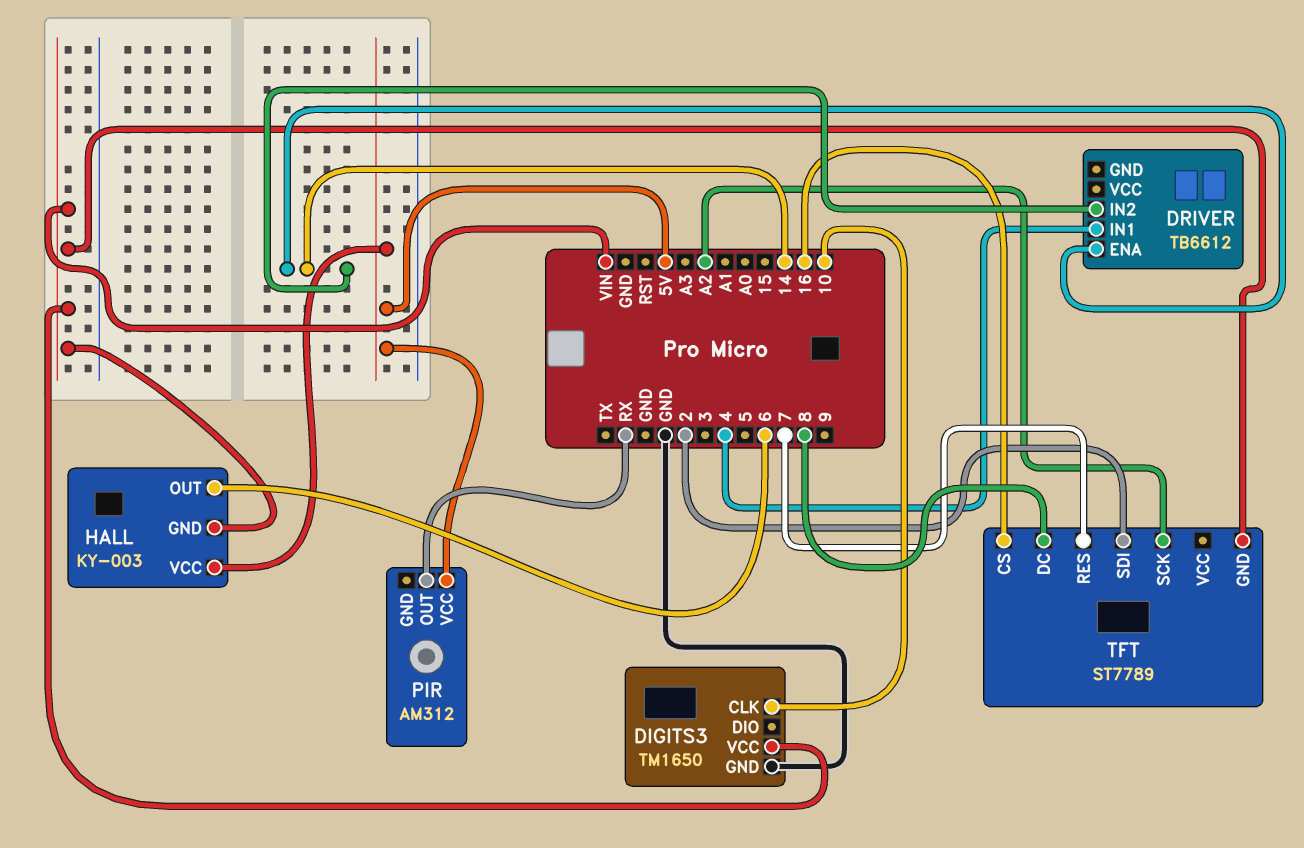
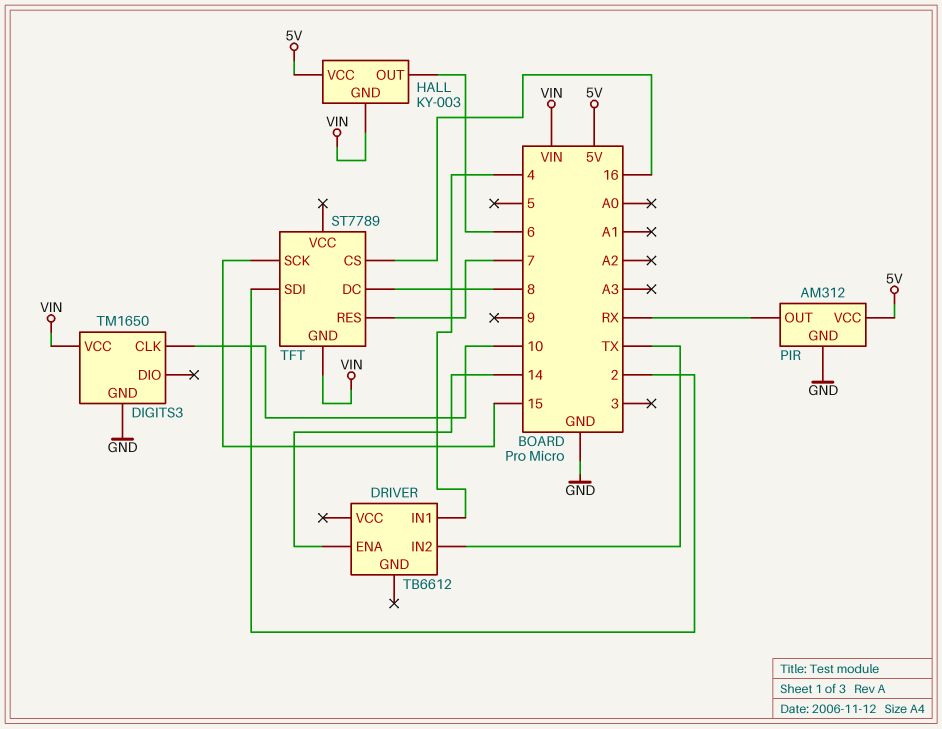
DRIVER pin IN2: 14 -> TX
PIR pin GND: none -> GND
TFT pin SCK: A2 -> 15

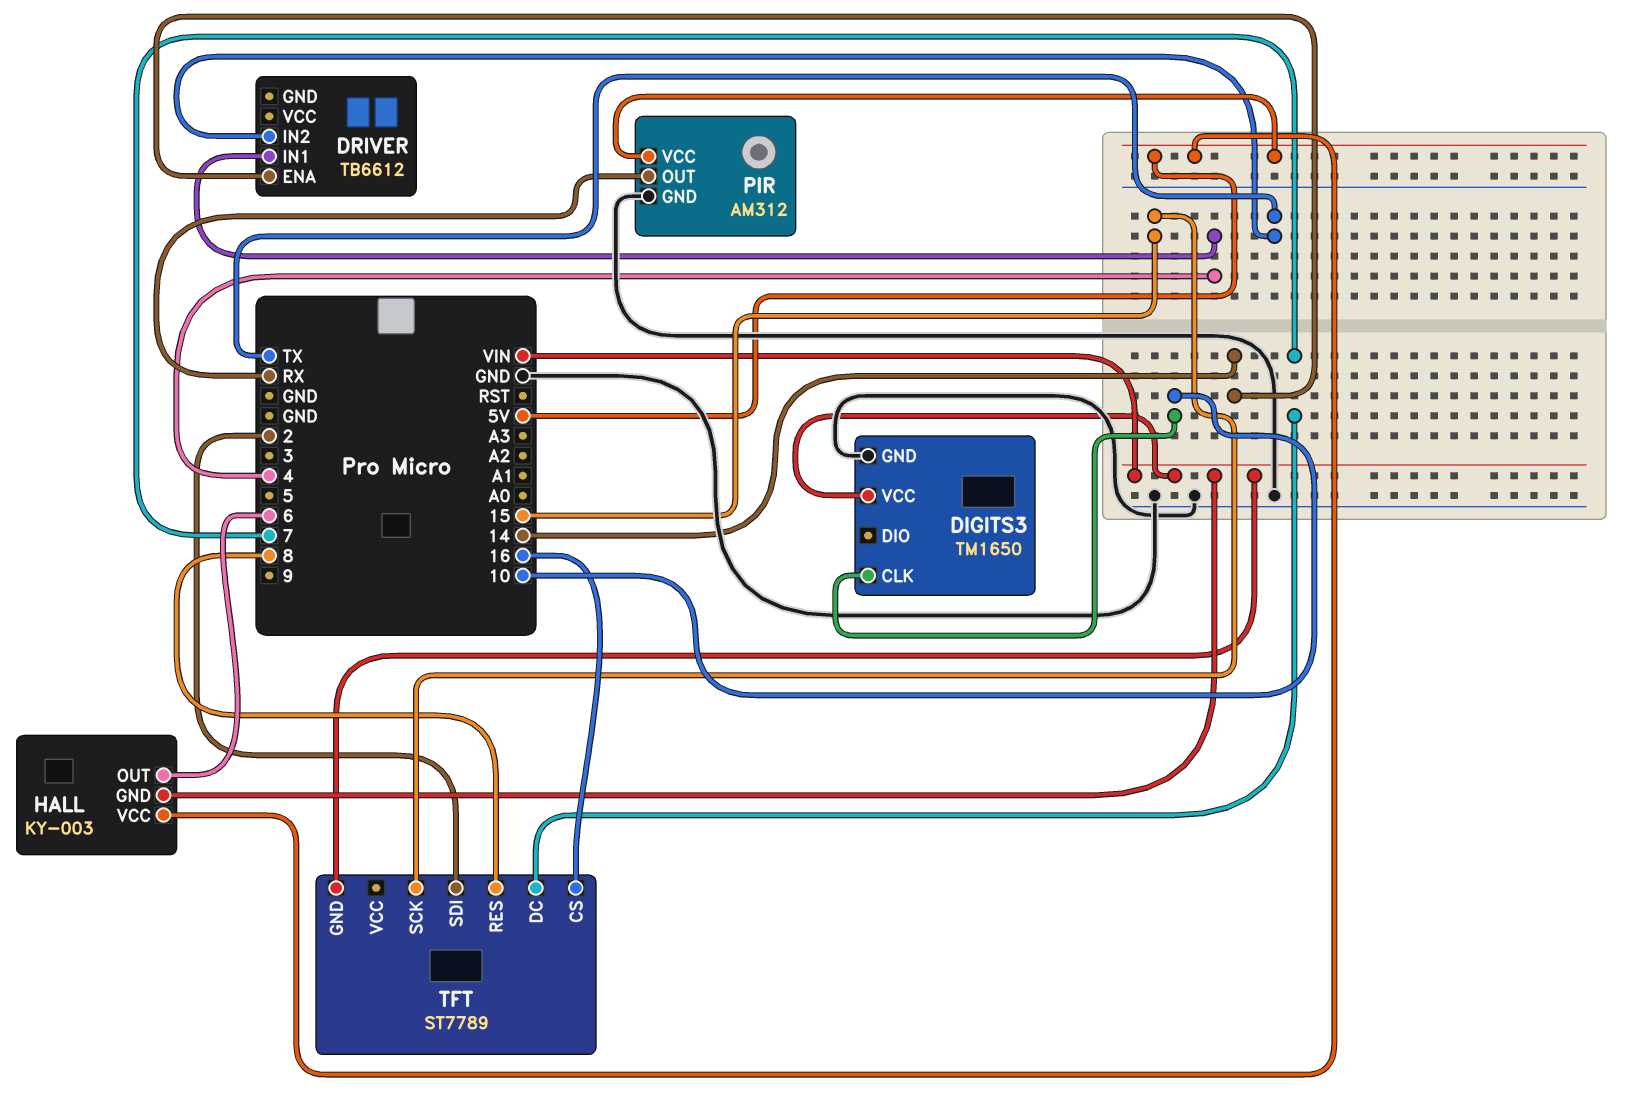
TFT pin DC: 8 -> 7
TFT pin RES: 7 -> 8

